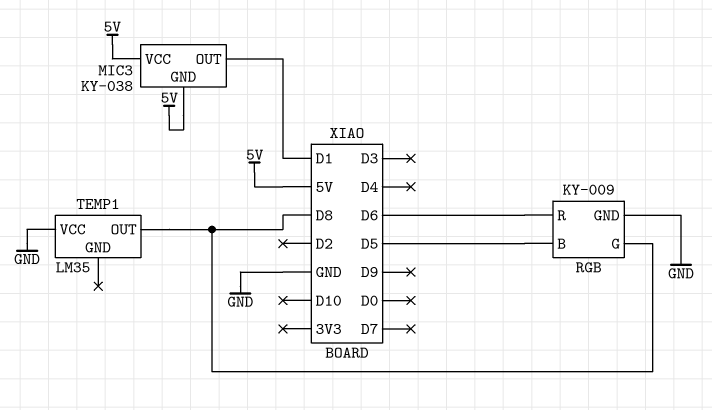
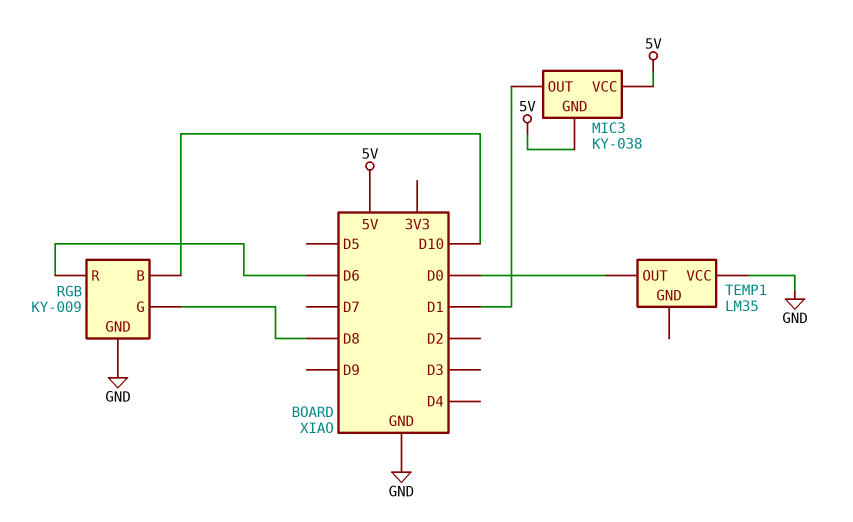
RGB pin B: D5 -> D10
TEMP1 pin OUT: D8 -> D0

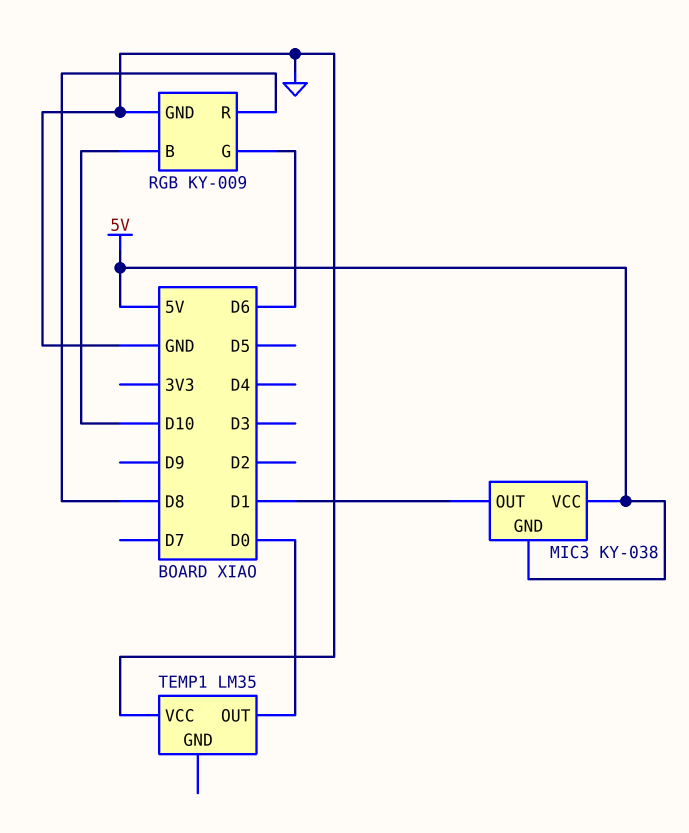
RGB pin G: D8 -> D6
RGB pin R: D6 -> D8

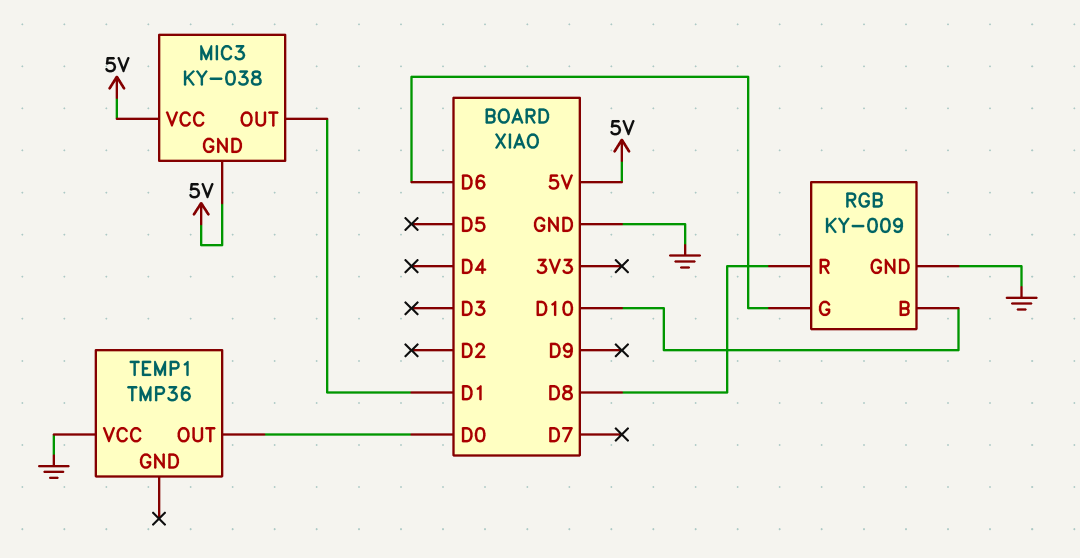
TEMP1: LM35 -> TMP36

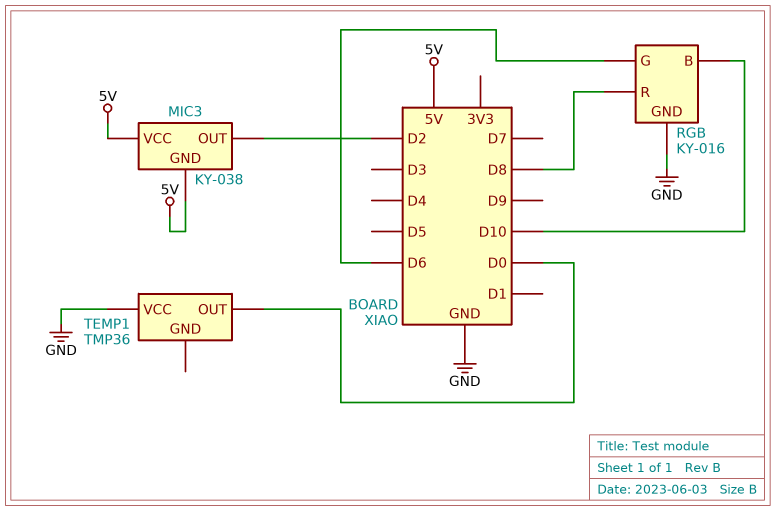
MIC3 pin OUT: D1 -> D2
RGB: KY-009 -> KY-016

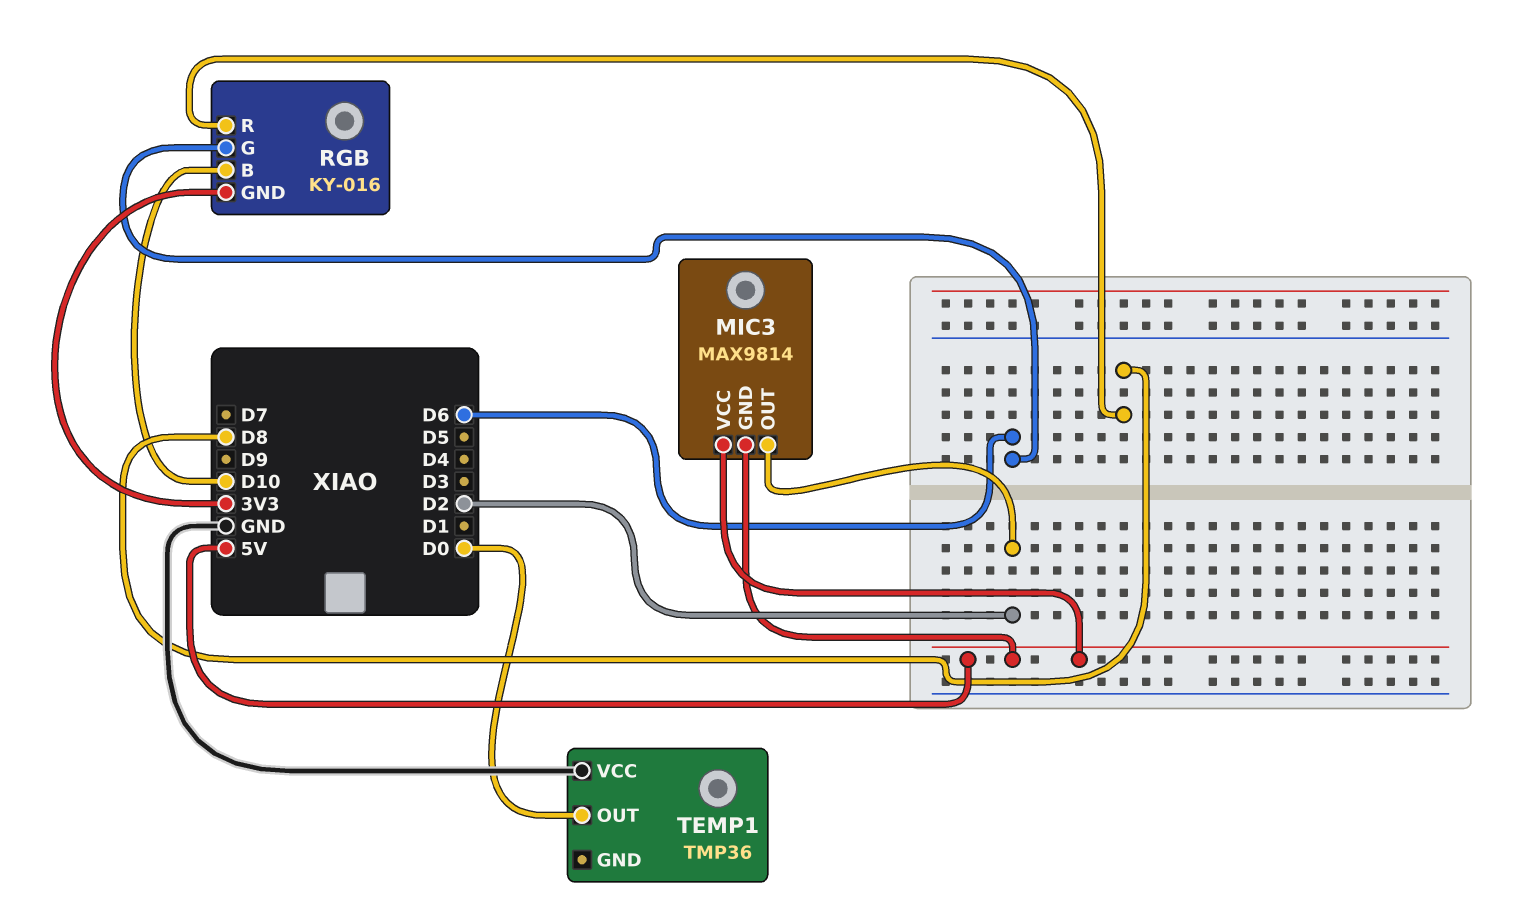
MIC3: KY-038 -> MAX9814
RGB pin GND: GND -> 3V3

